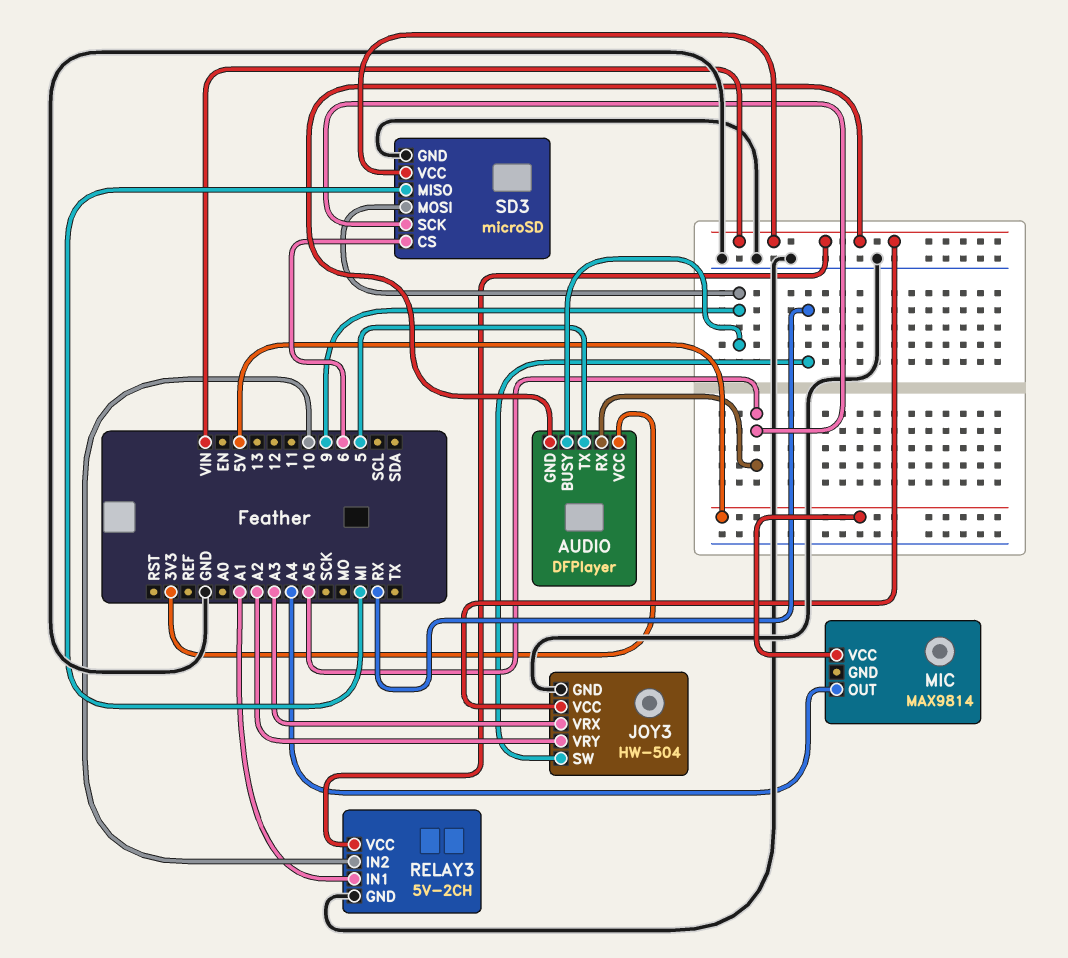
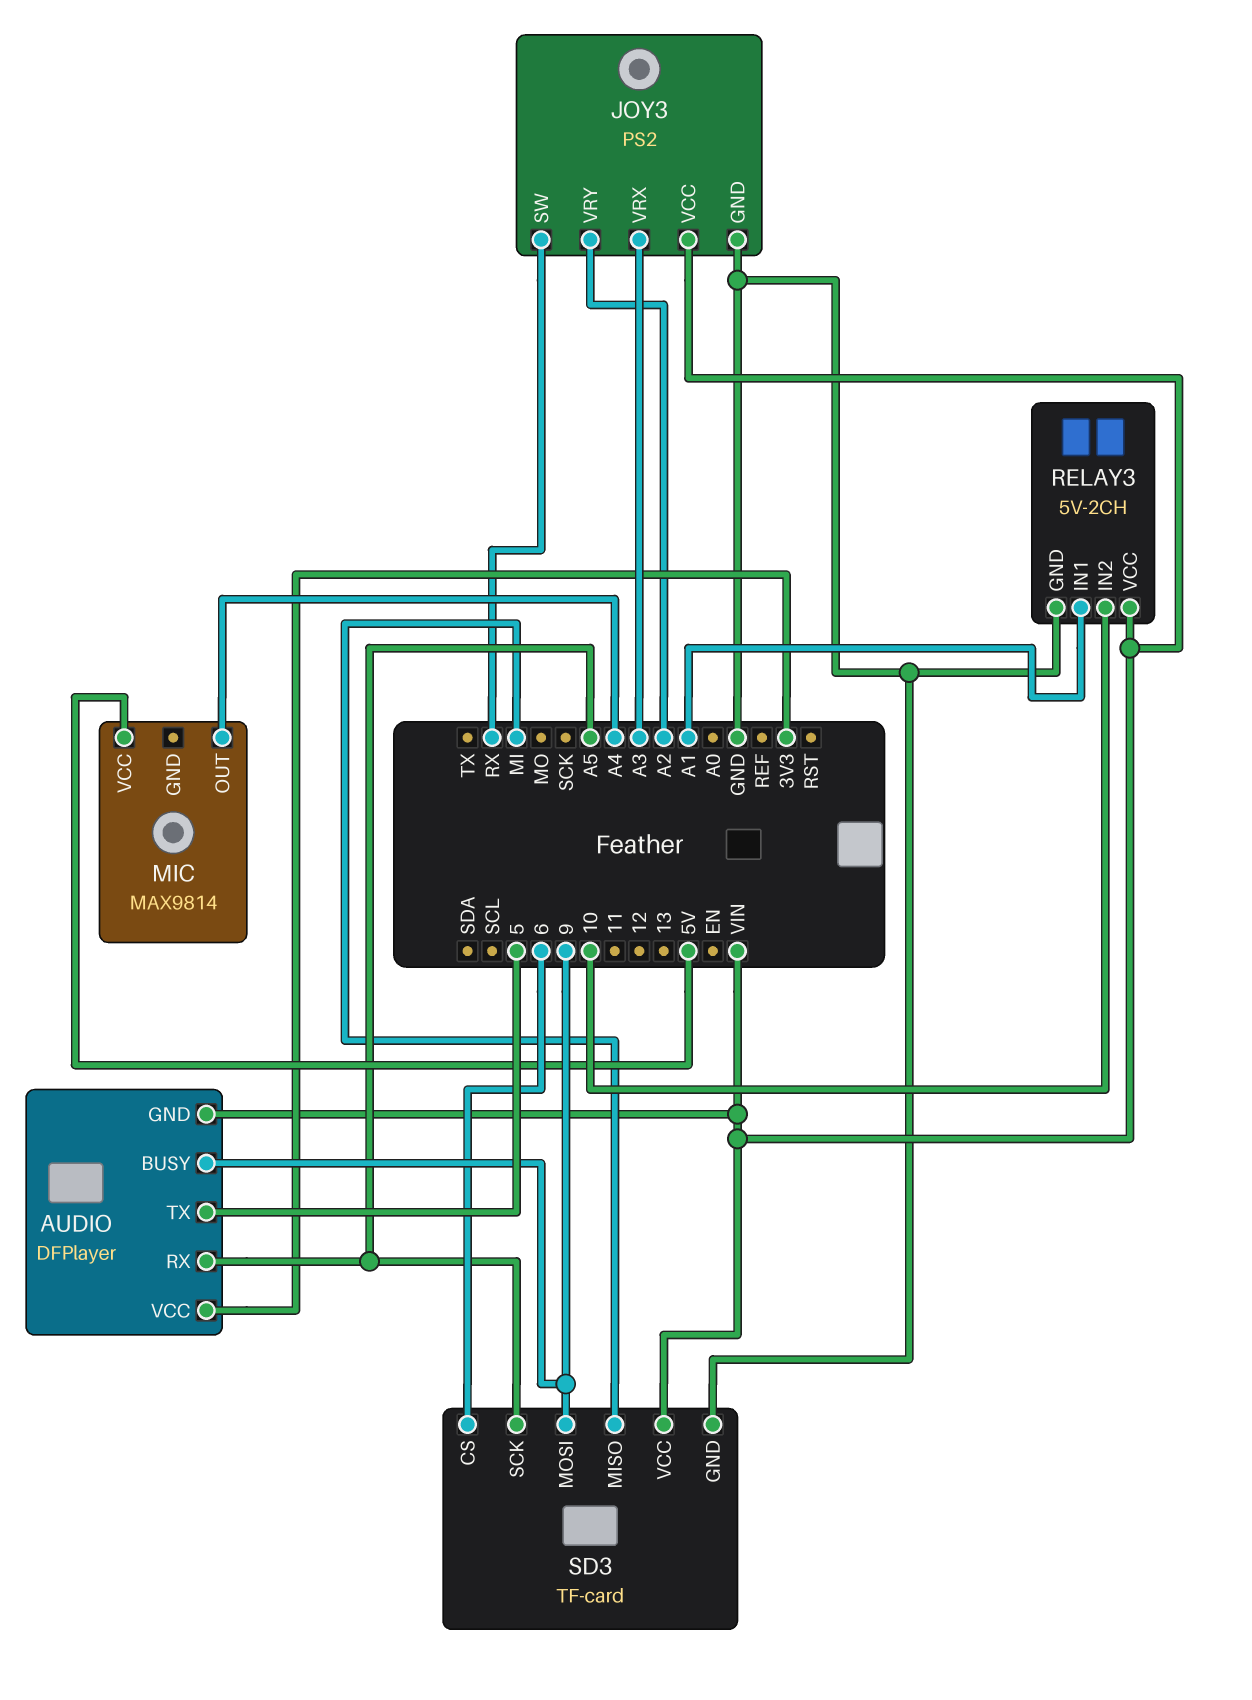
JOY3: HW-504 -> PS2
SD3: microSD -> TF-card

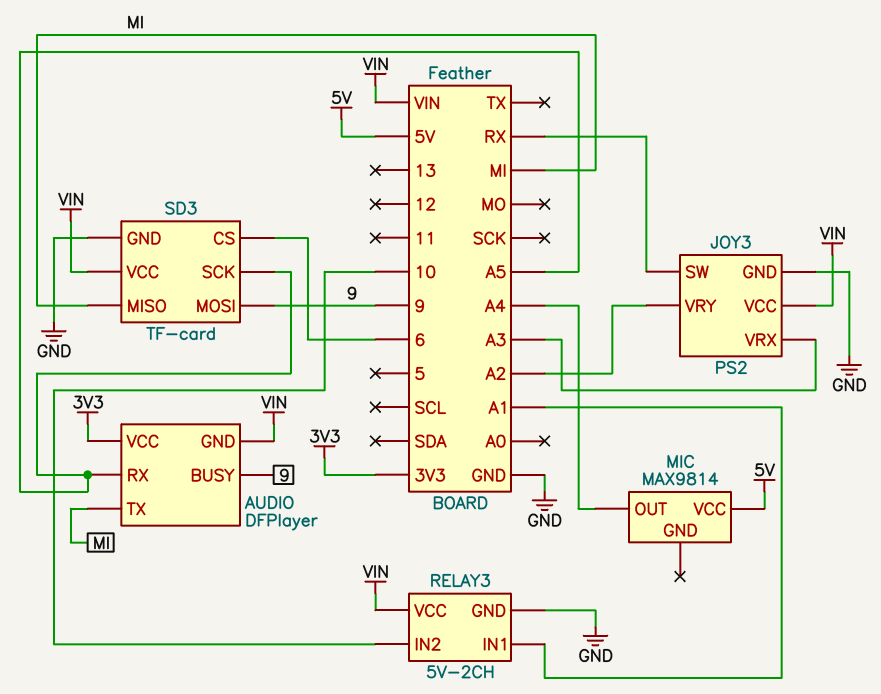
AUDIO pin TX: 5 -> MI

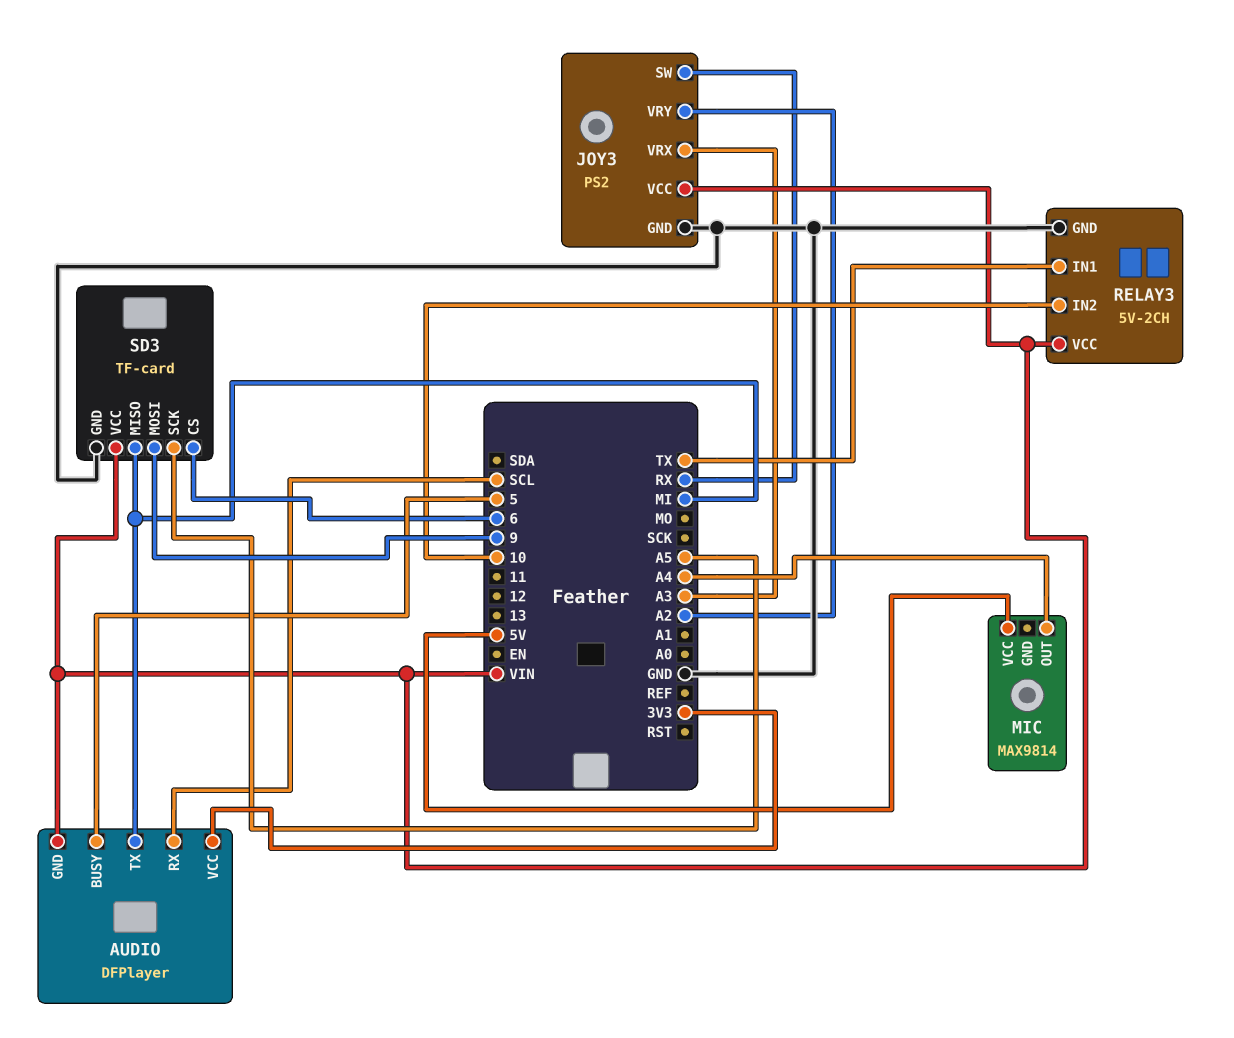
AUDIO pin BUSY: 9 -> 5
AUDIO pin RX: A5 -> SCL
RELAY3 pin IN1: A1 -> TX

